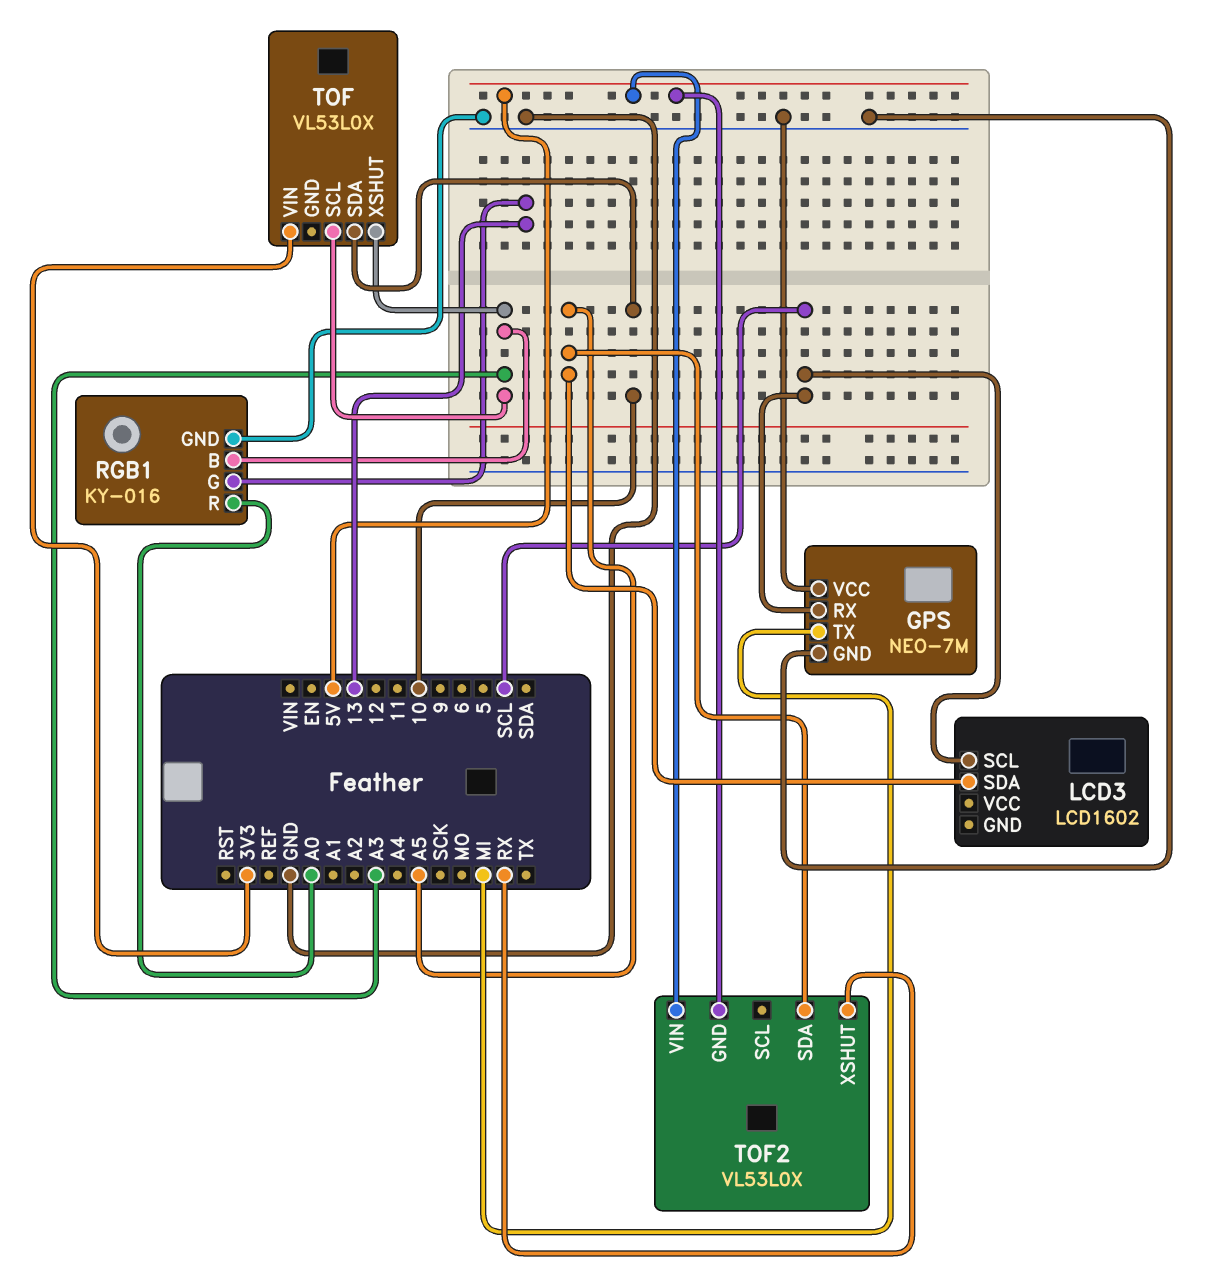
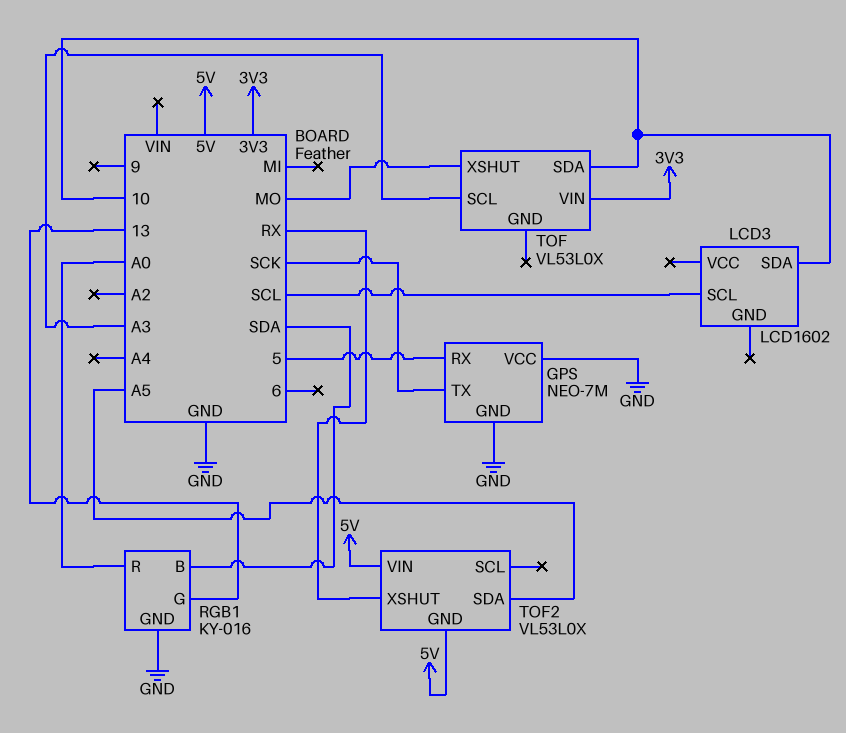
GPS pin RX: SCL -> 5
GPS pin TX: MI -> SCK
LCD3 pin SDA: A5 -> 10
RGB1 pin B: A3 -> SDA
TOF pin XSHUT: A3 -> MO

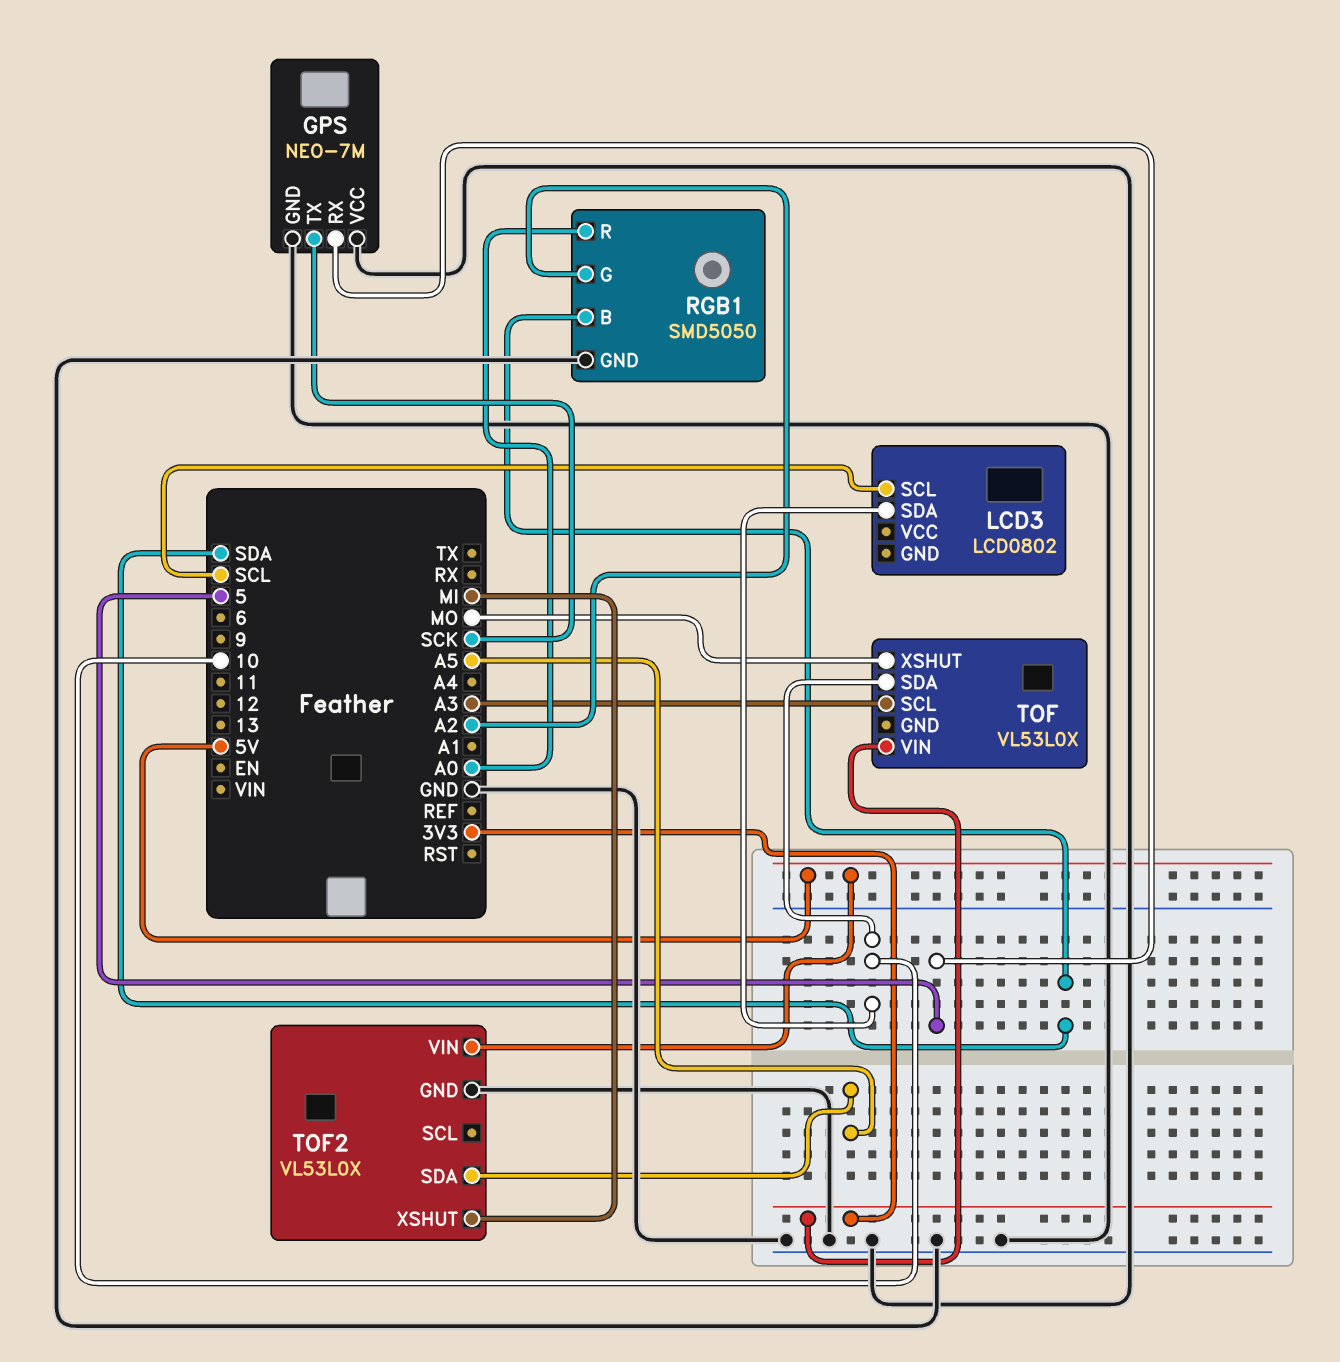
LCD3: LCD1602 -> LCD0802
RGB1: KY-016 -> SMD5050
RGB1 pin G: 13 -> A2
TOF2 pin GND: 5V -> GND
TOF2 pin XSHUT: RX -> MI

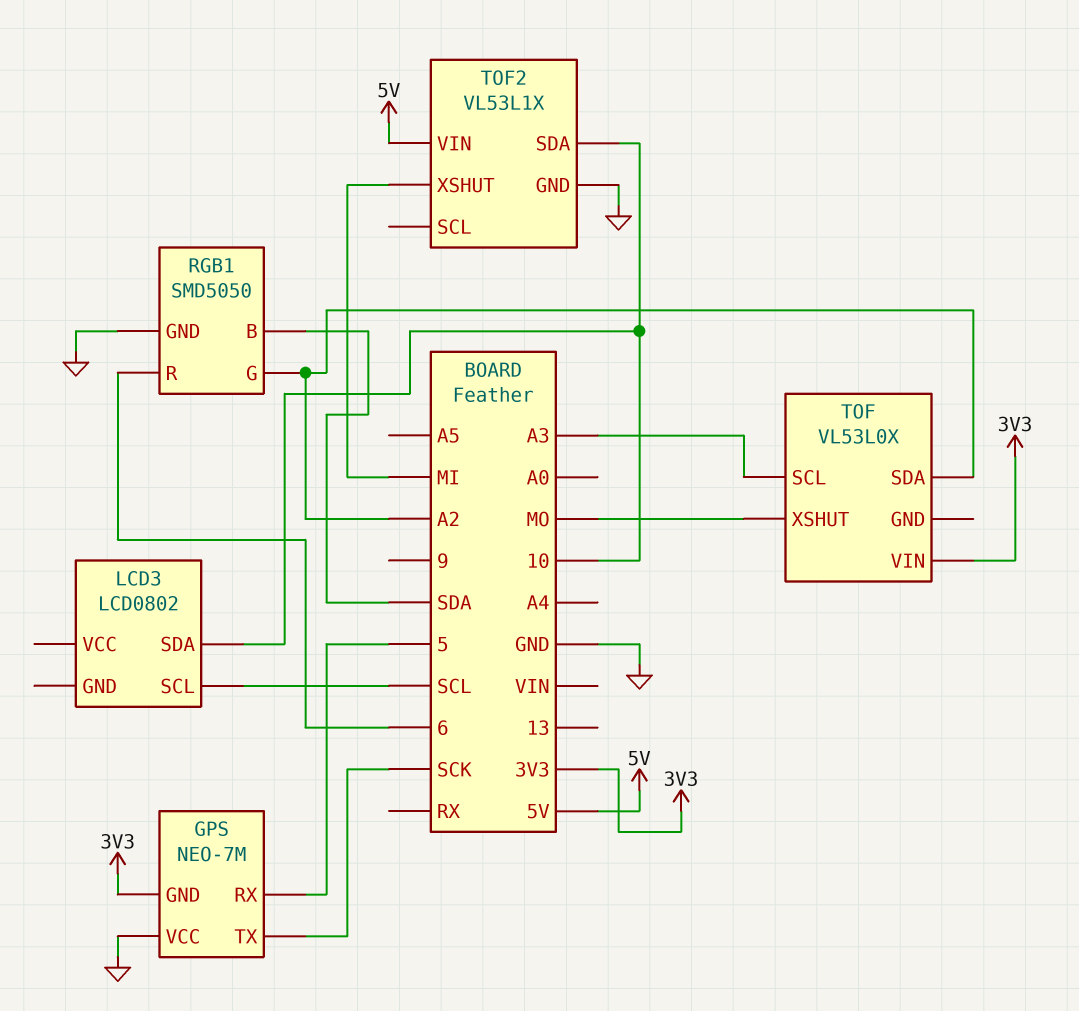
GPS pin GND: GND -> 3V3
RGB1 pin R: A0 -> 6
TOF pin SDA: 10 -> A2
TOF2: VL53L0X -> VL53L1X
TOF2 pin SDA: A5 -> 10

